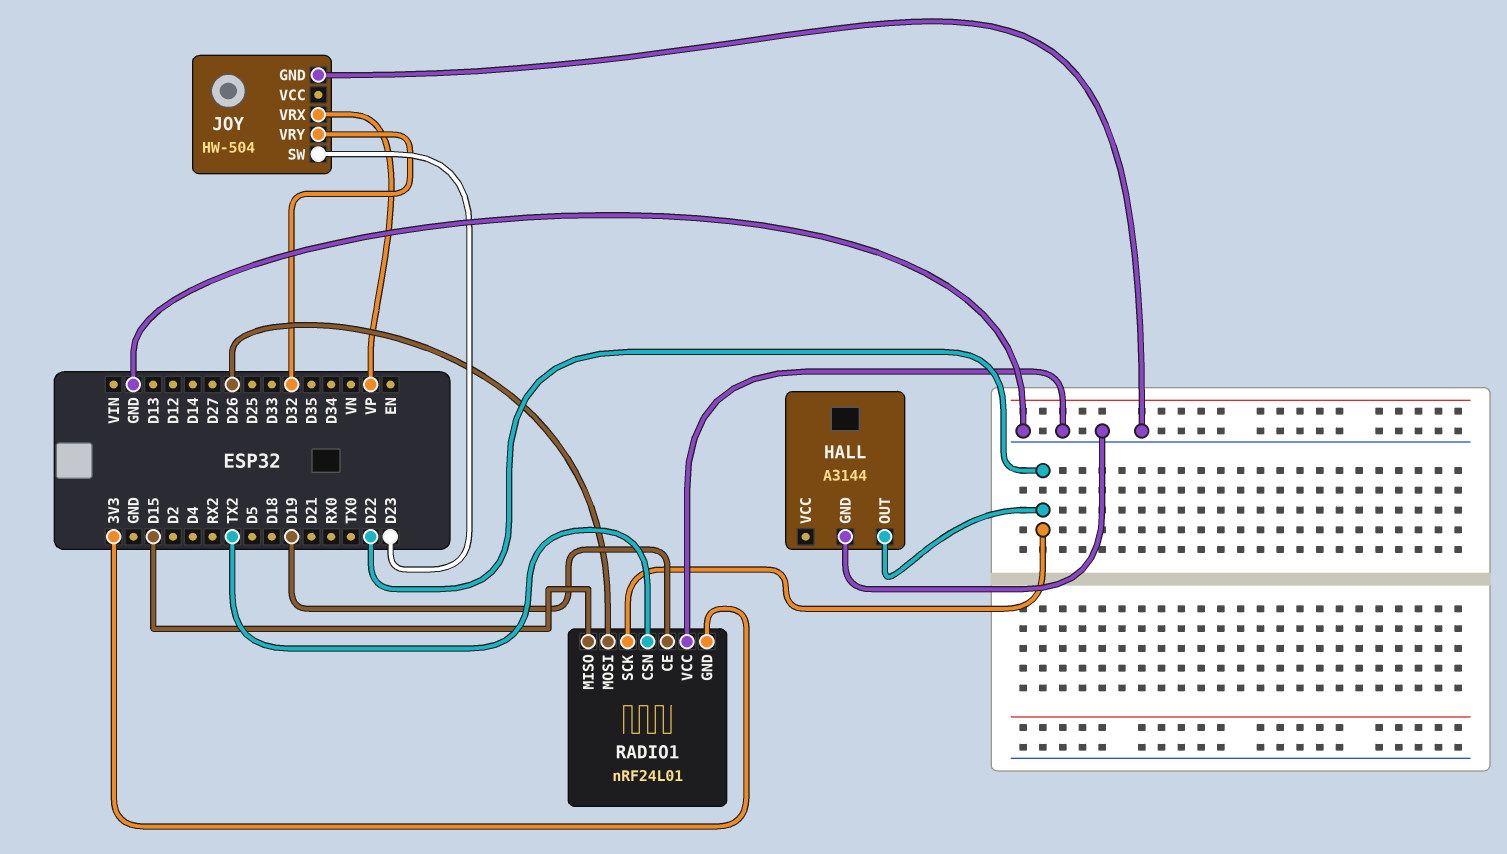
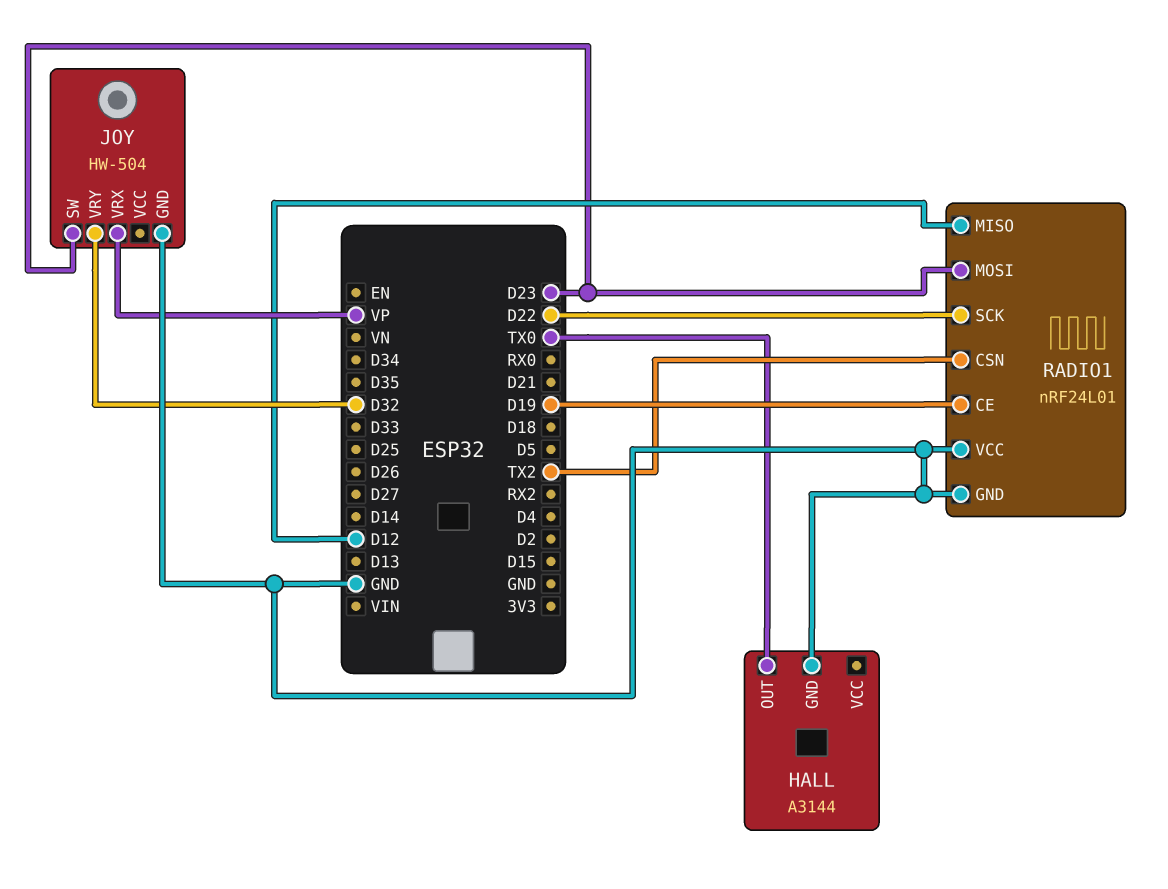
HALL pin OUT: D22 -> TX0
RADIO1 pin GND: 3V3 -> GND
RADIO1 pin MISO: D15 -> D12
RADIO1 pin MOSI: D26 -> D23

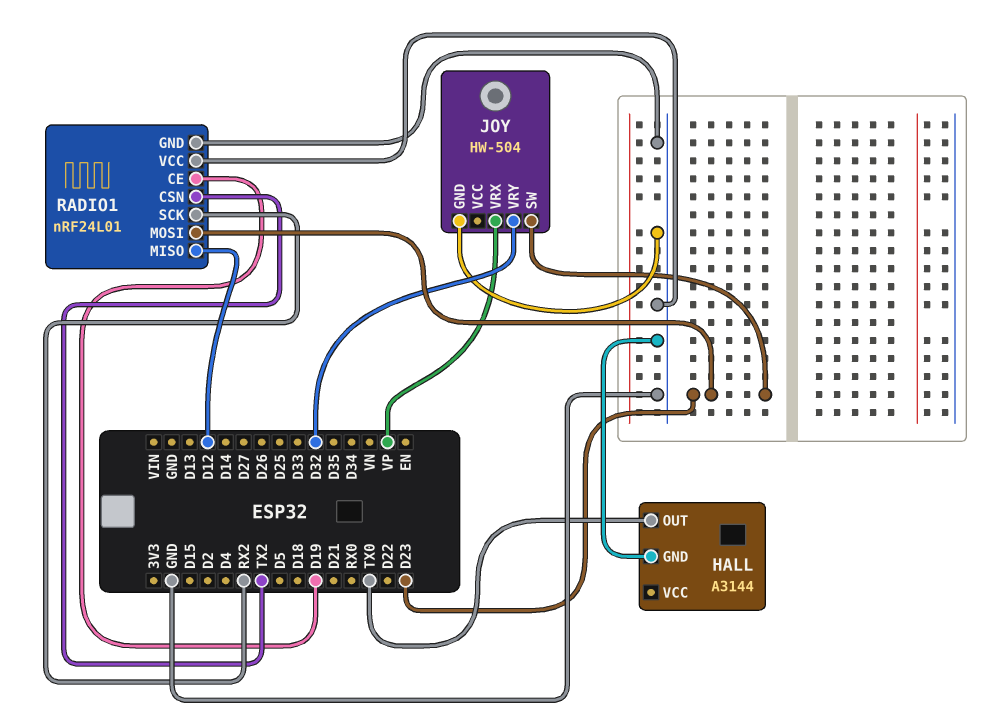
RADIO1 pin SCK: D22 -> RX2

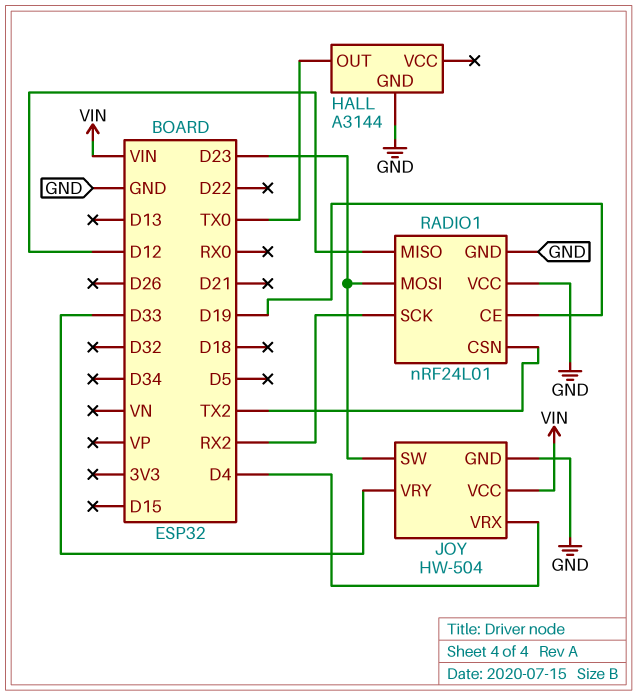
JOY pin VCC: none -> VIN
JOY pin VRX: VP -> D4
JOY pin VRY: D32 -> D33

